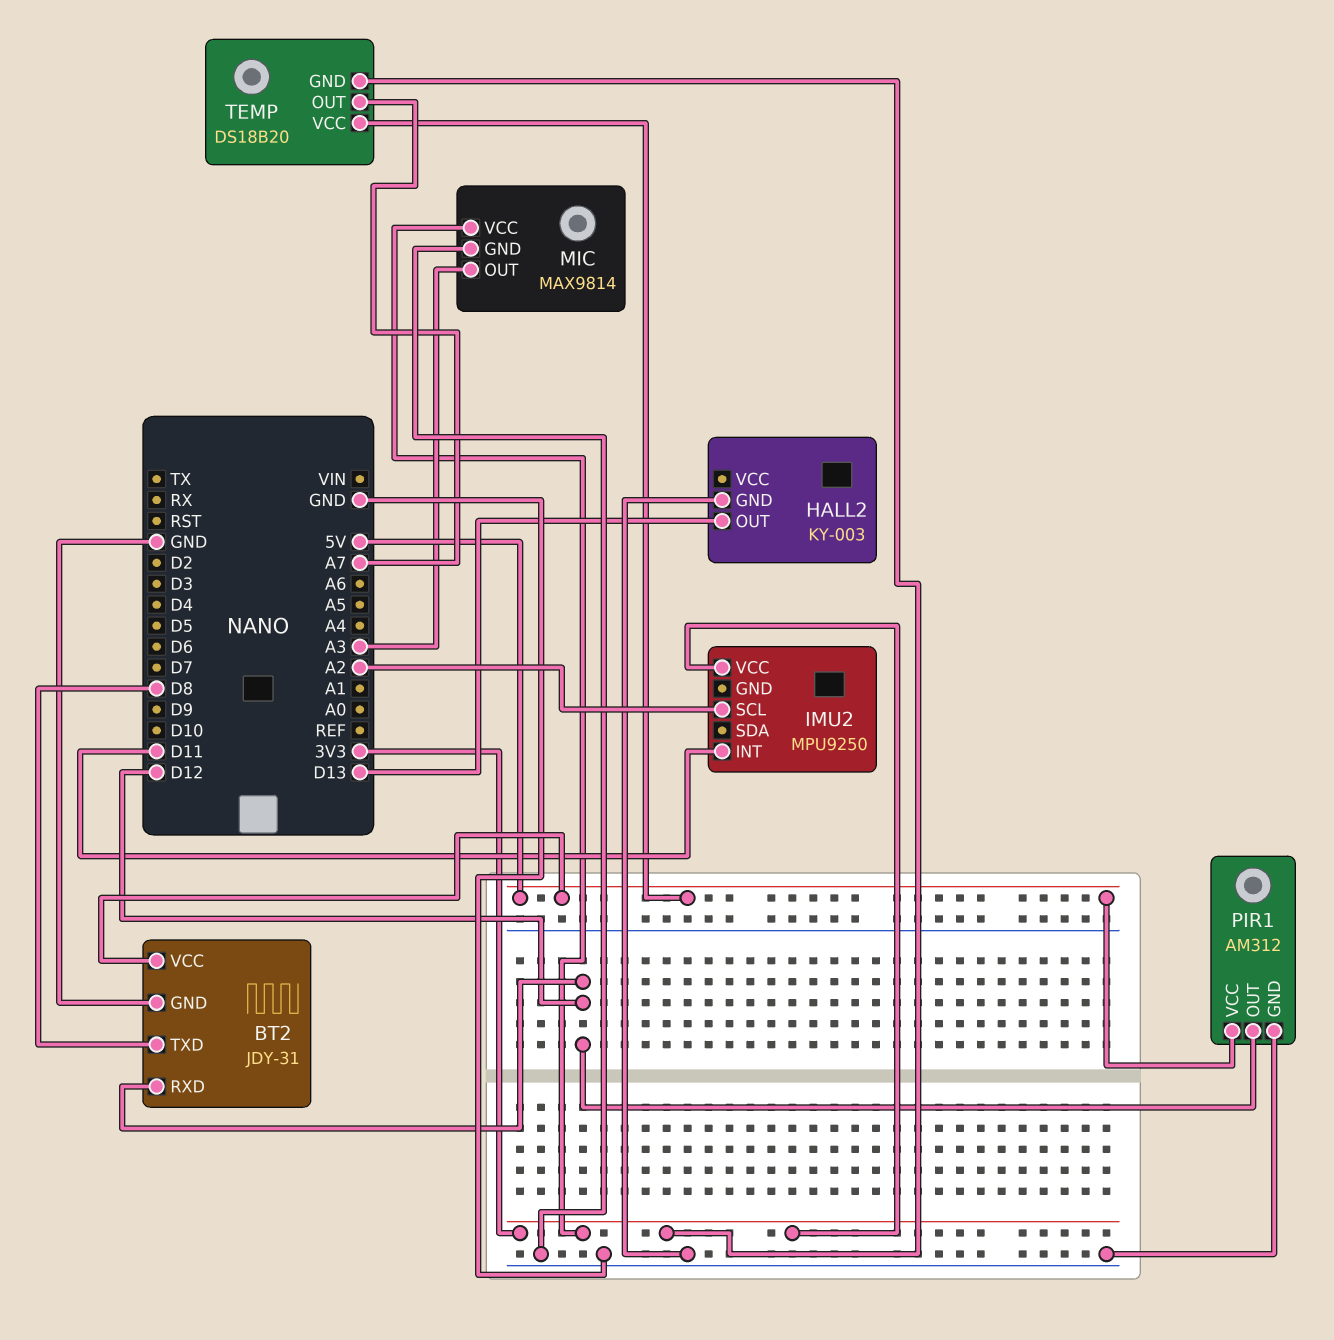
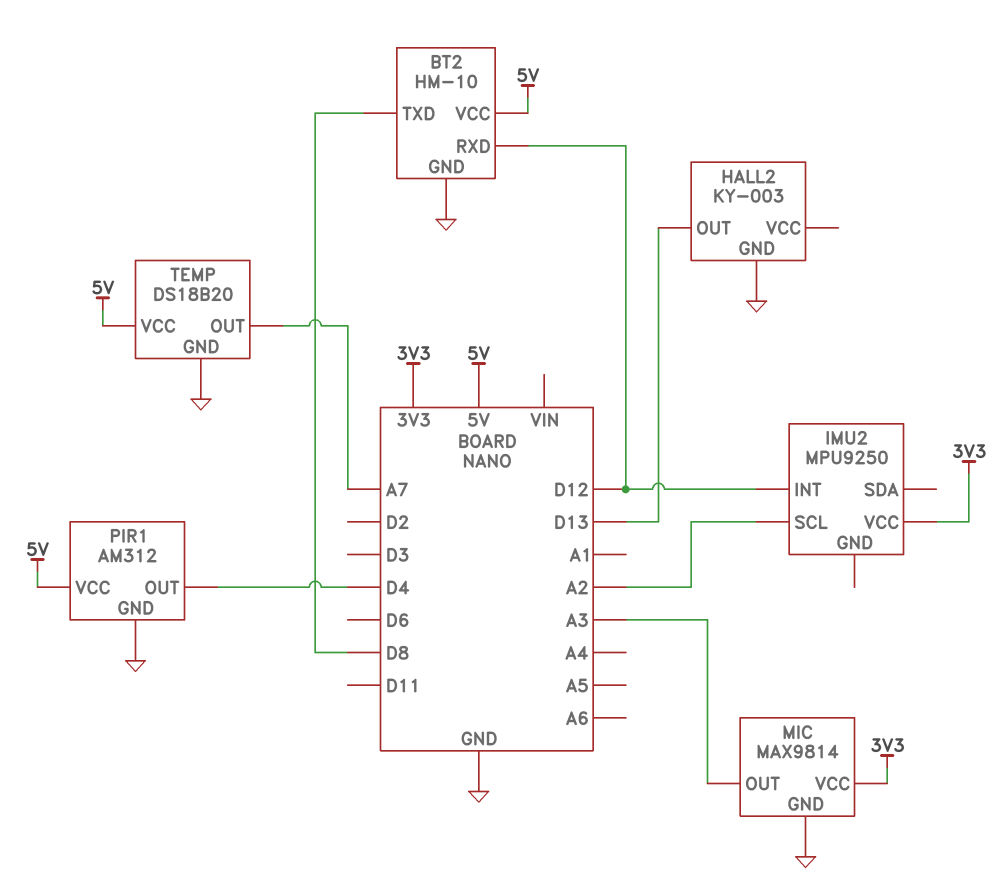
BT2: JDY-31 -> HM-10
IMU2 pin INT: D11 -> D12
PIR1 pin OUT: D12 -> D4
TEMP pin GND: 3V3 -> GND

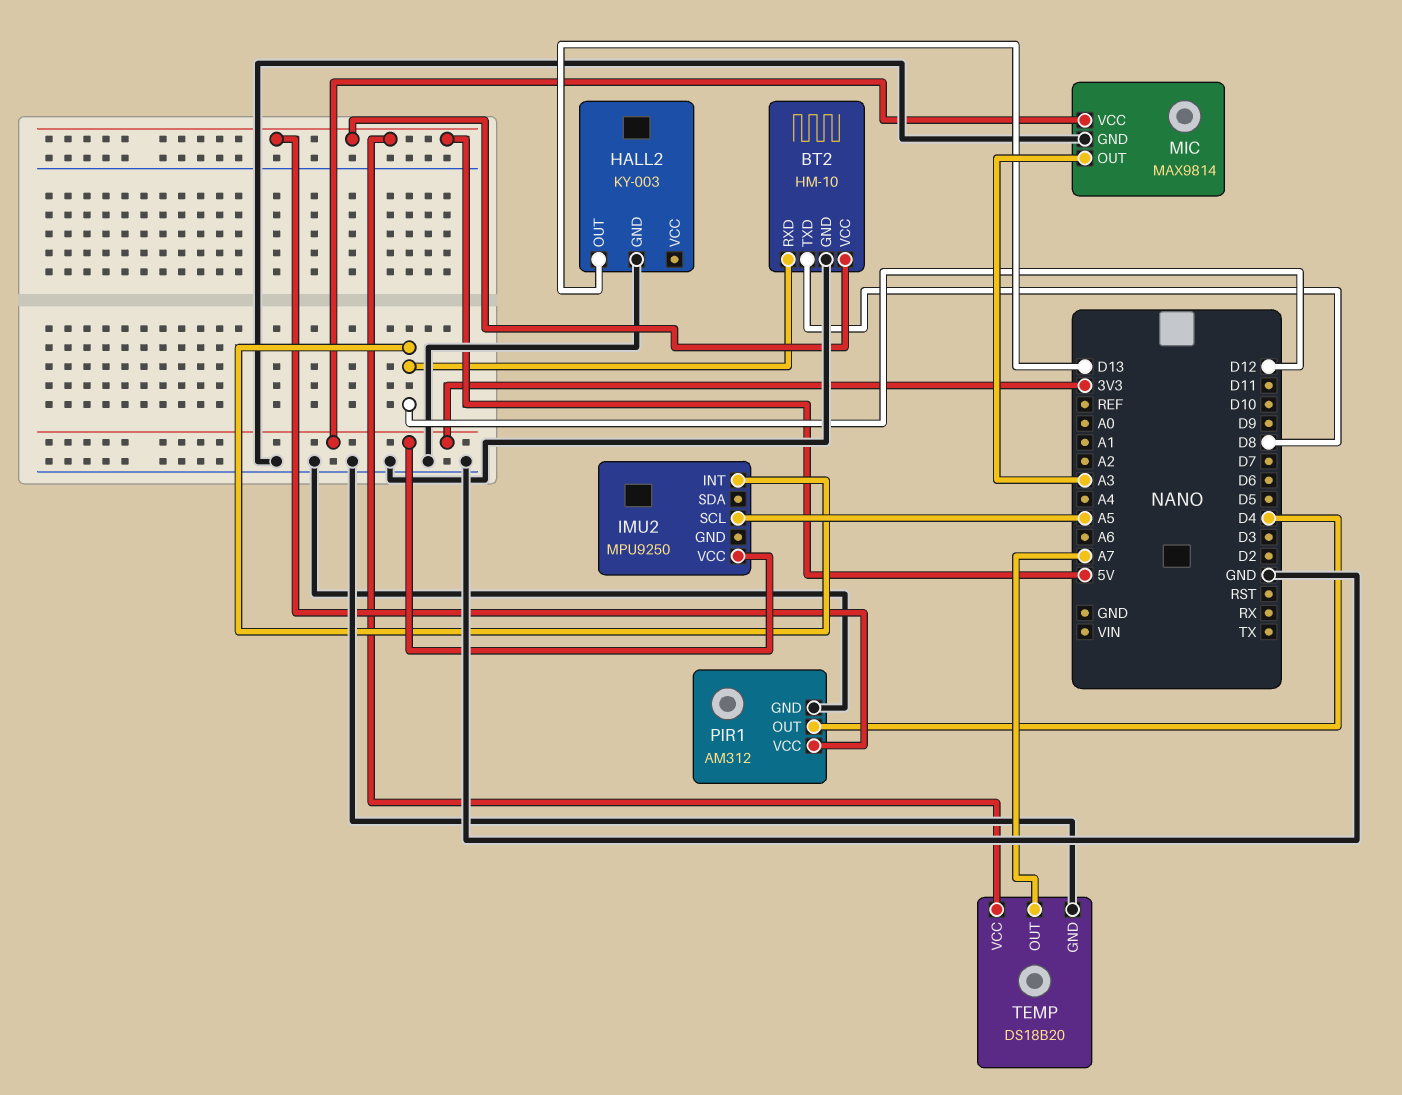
IMU2 pin SCL: A2 -> A5

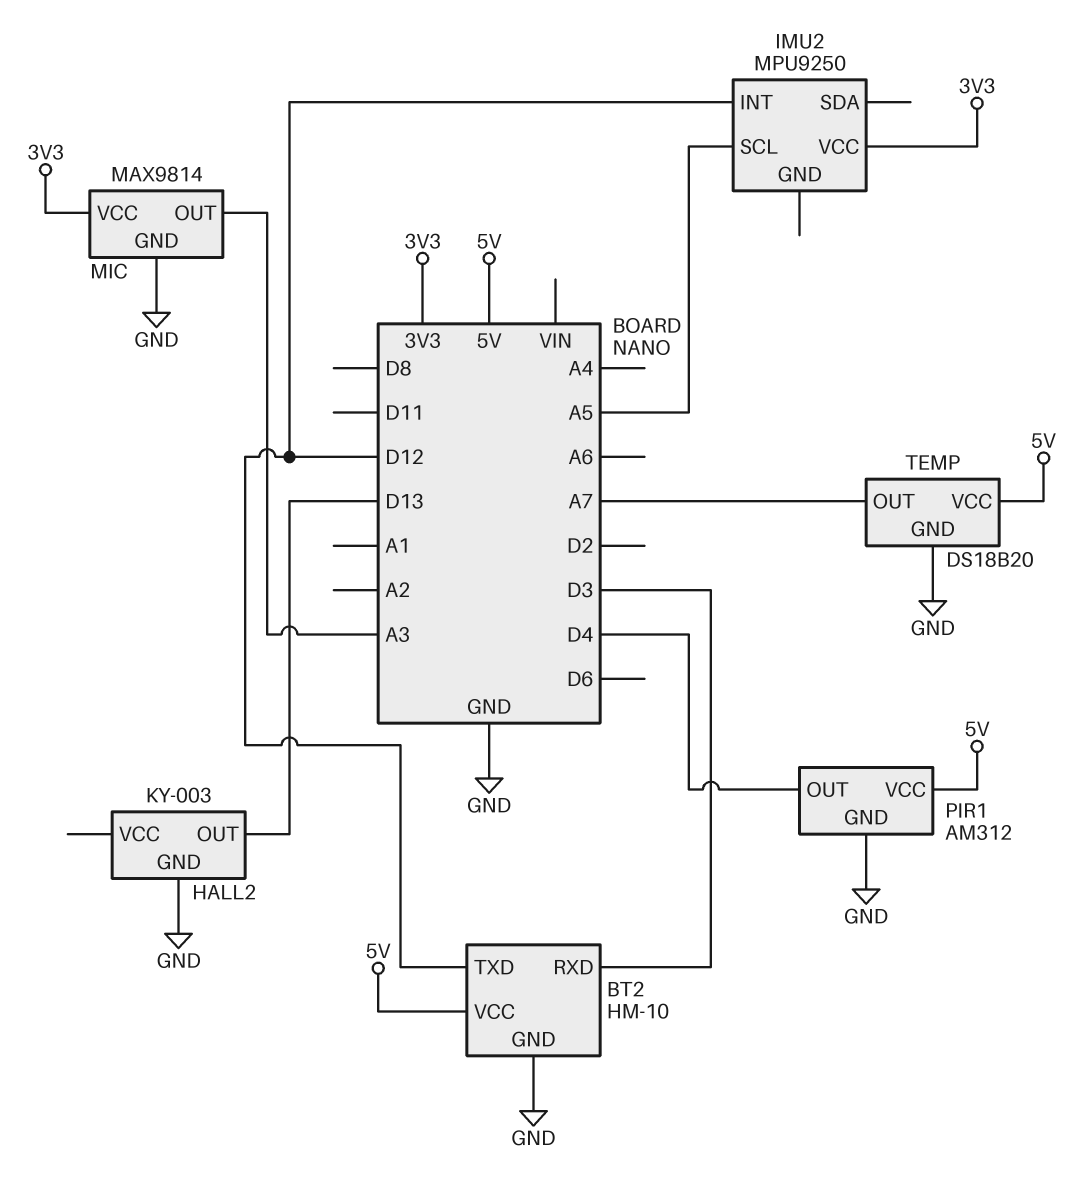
BT2 pin RXD: D12 -> D3
BT2 pin TXD: D8 -> D12

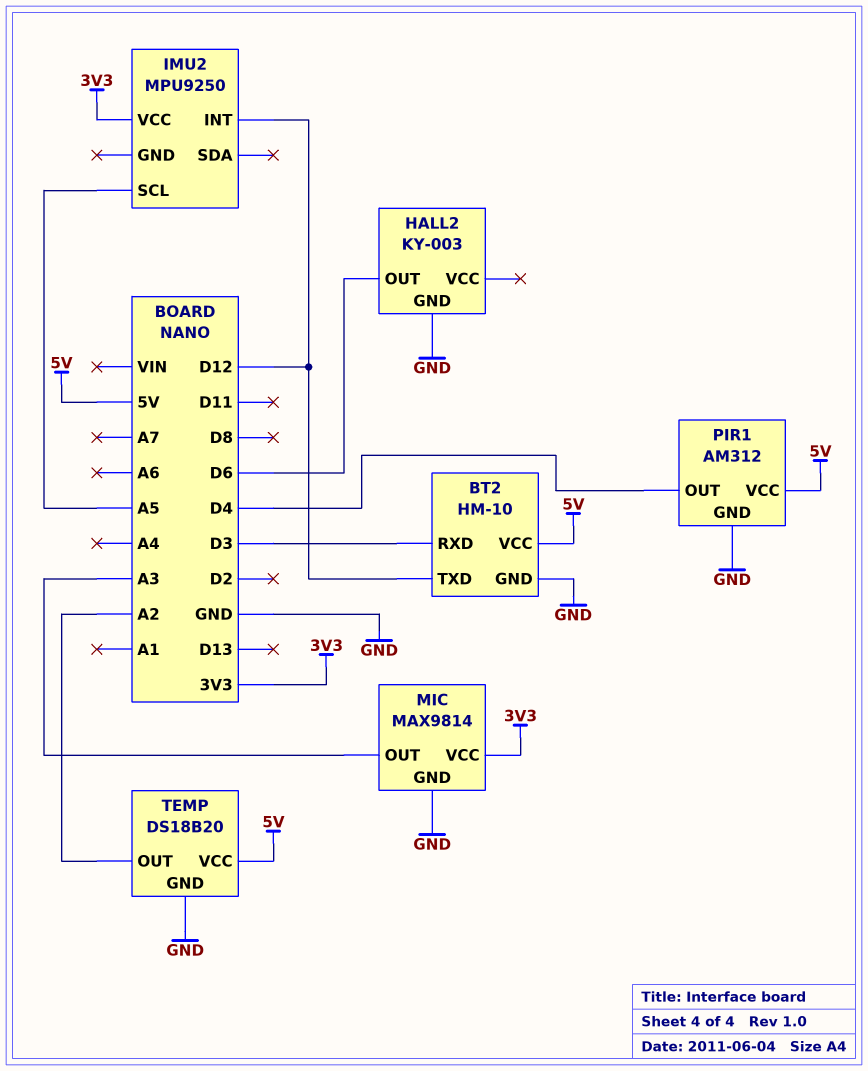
HALL2 pin OUT: D13 -> D6
TEMP pin OUT: A7 -> A2

